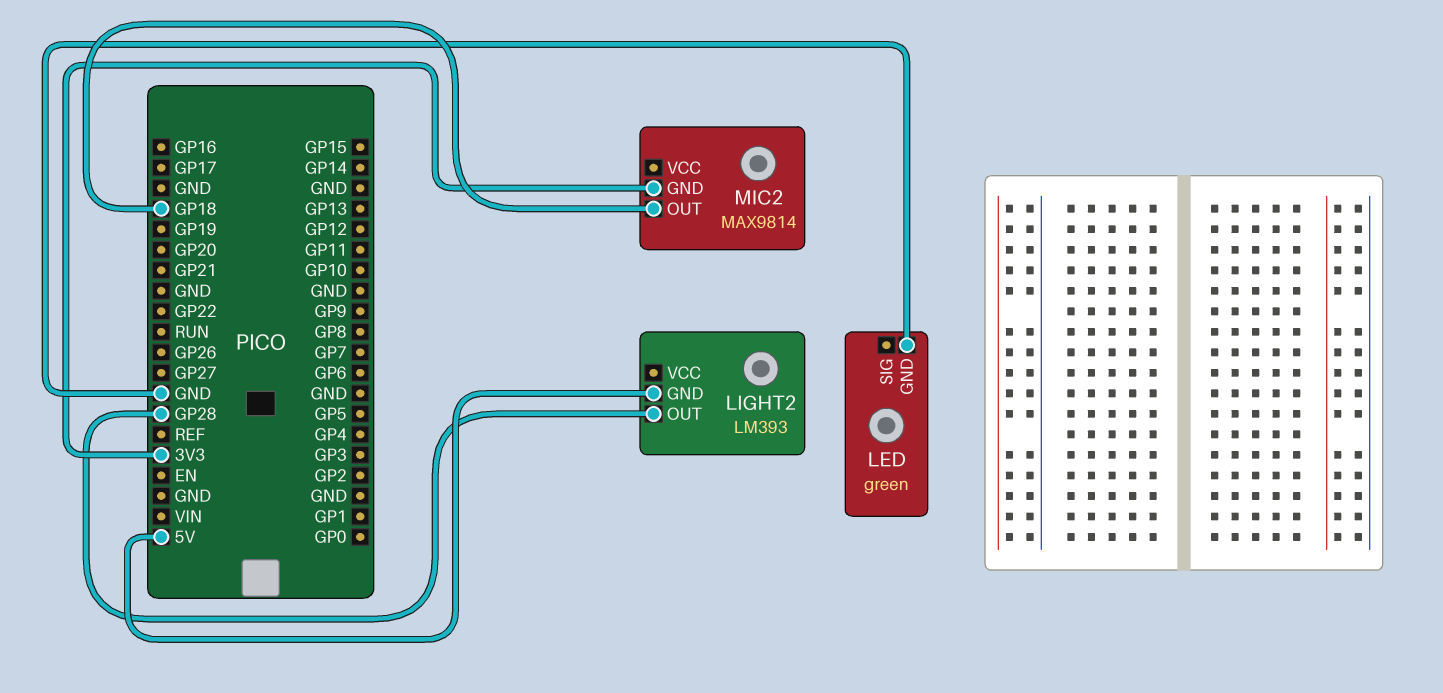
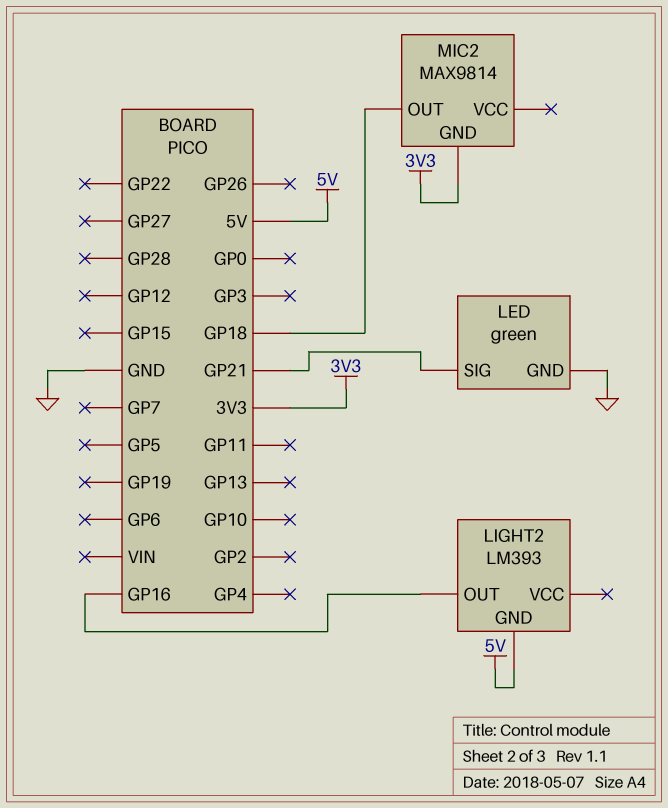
LED pin SIG: none -> GP21
LIGHT2 pin OUT: GP28 -> GP16

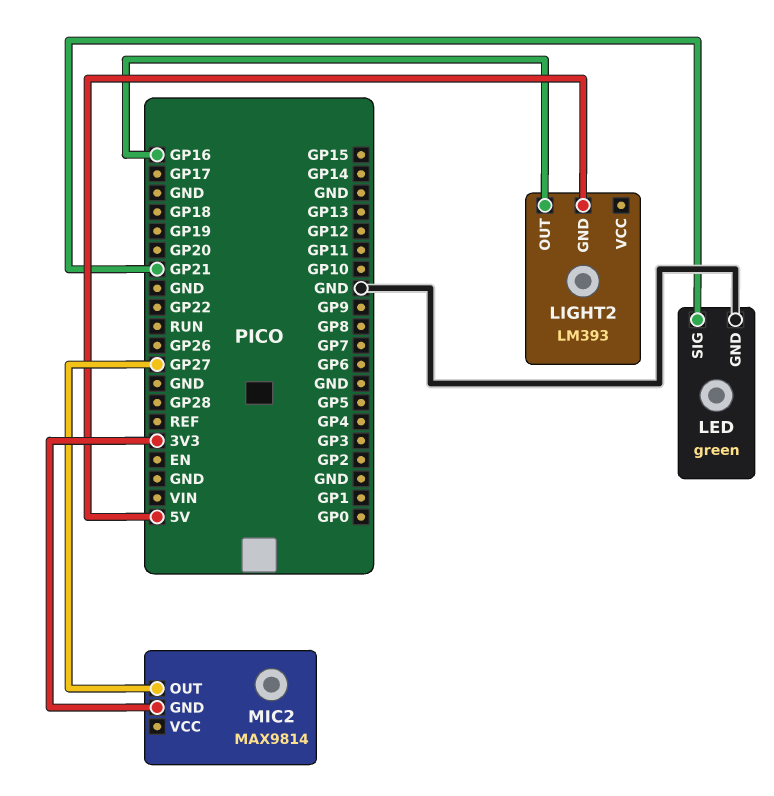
MIC2 pin OUT: GP18 -> GP27

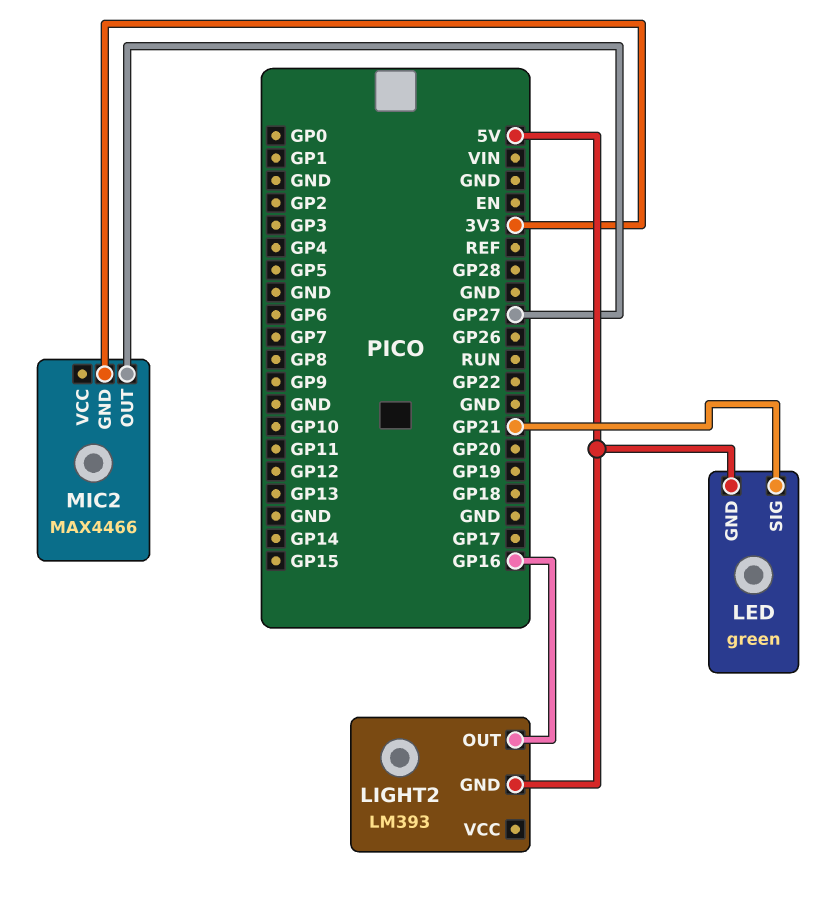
LED pin GND: GND -> 5V
MIC2: MAX9814 -> MAX4466

